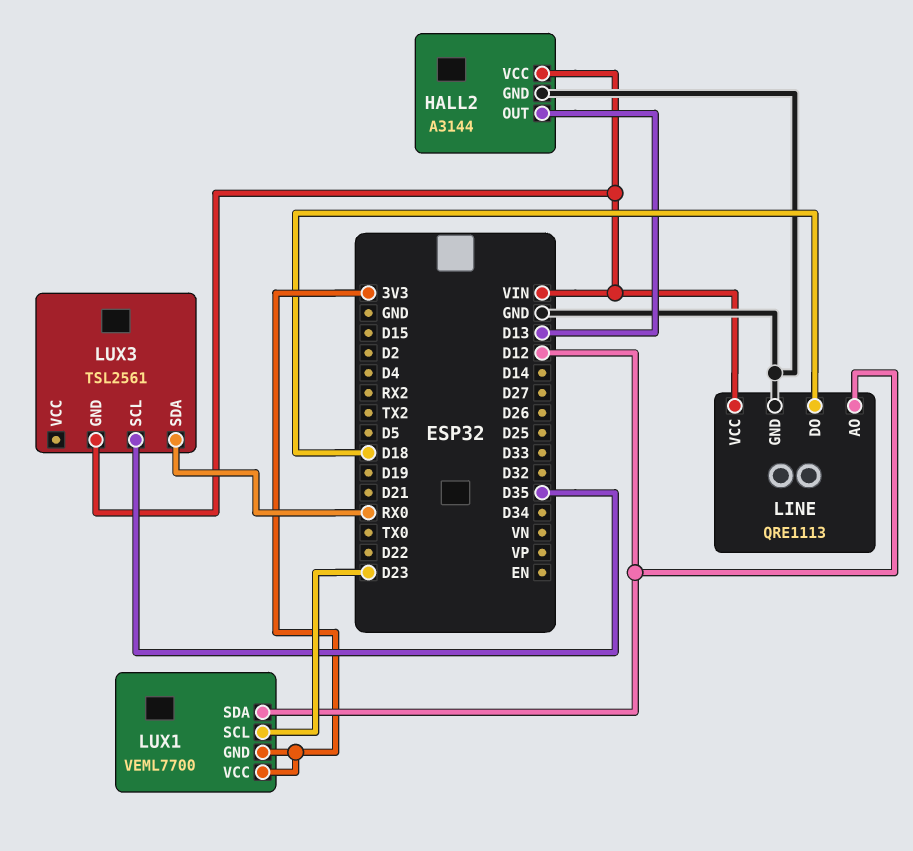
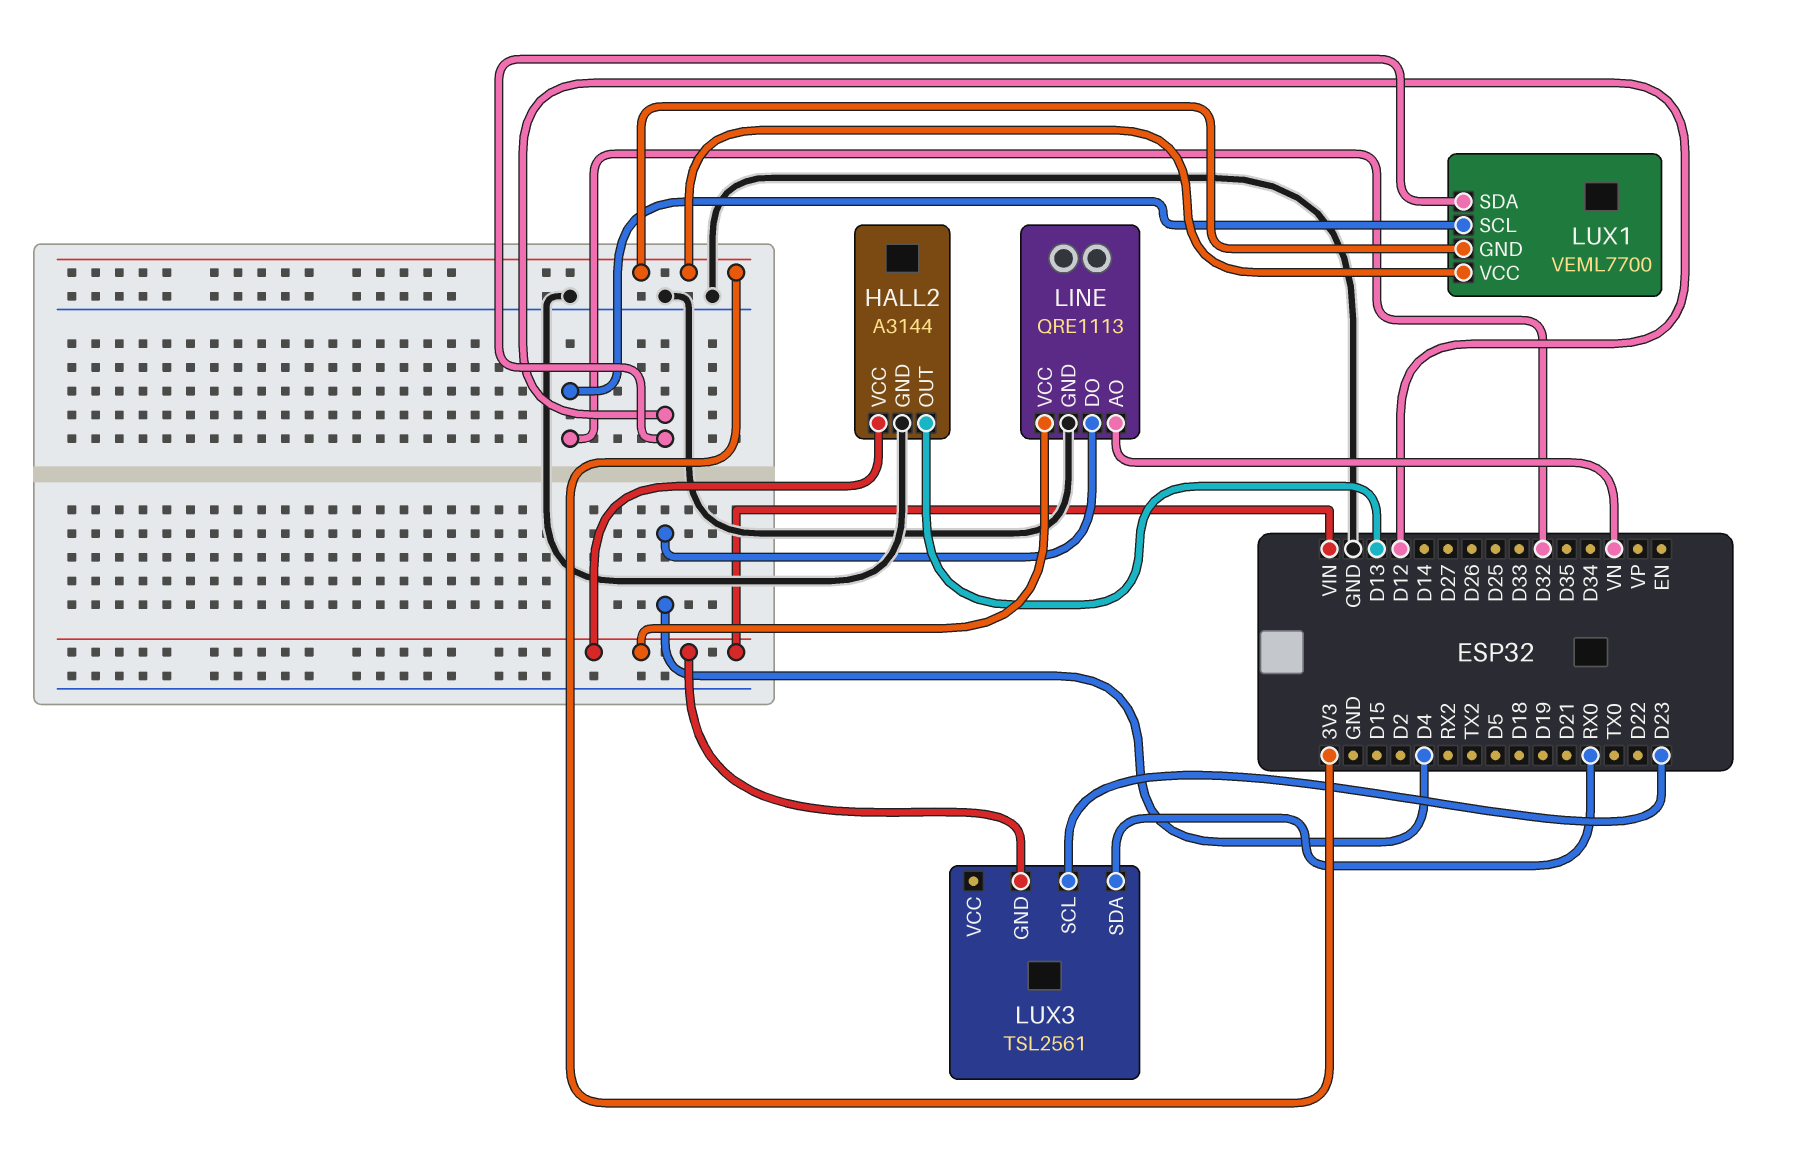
LINE pin AO: D12 -> VN
LINE pin DO: D18 -> D4
LUX1 pin SCL: D23 -> D32
LUX3 pin SCL: D35 -> D23

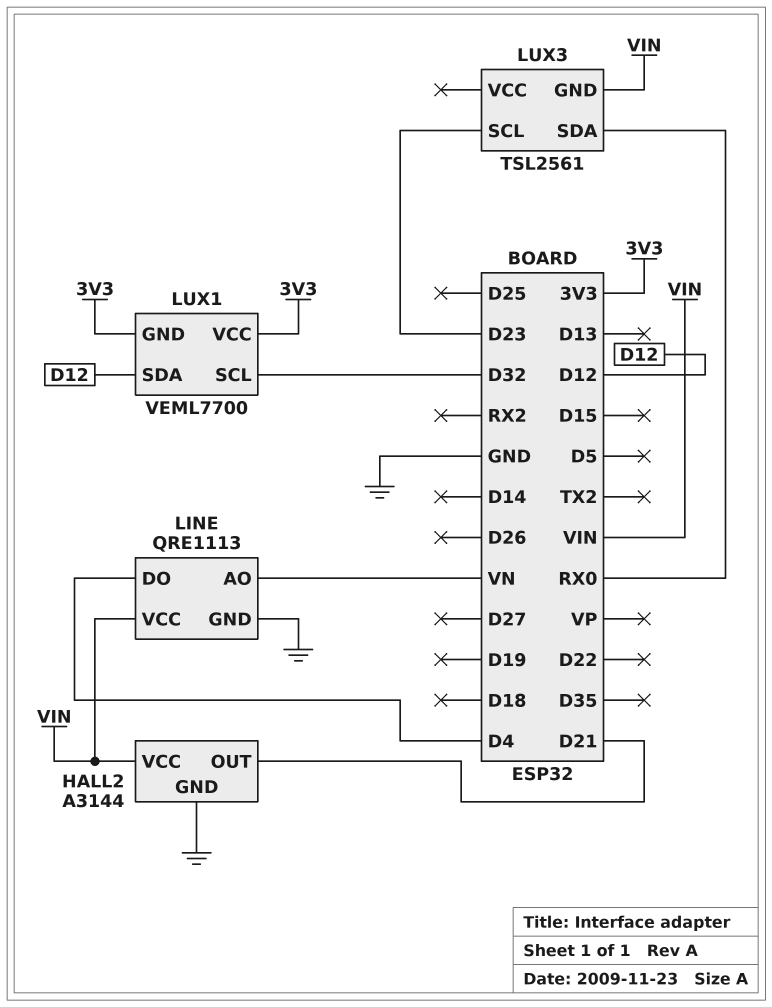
HALL2 pin OUT: D13 -> D21

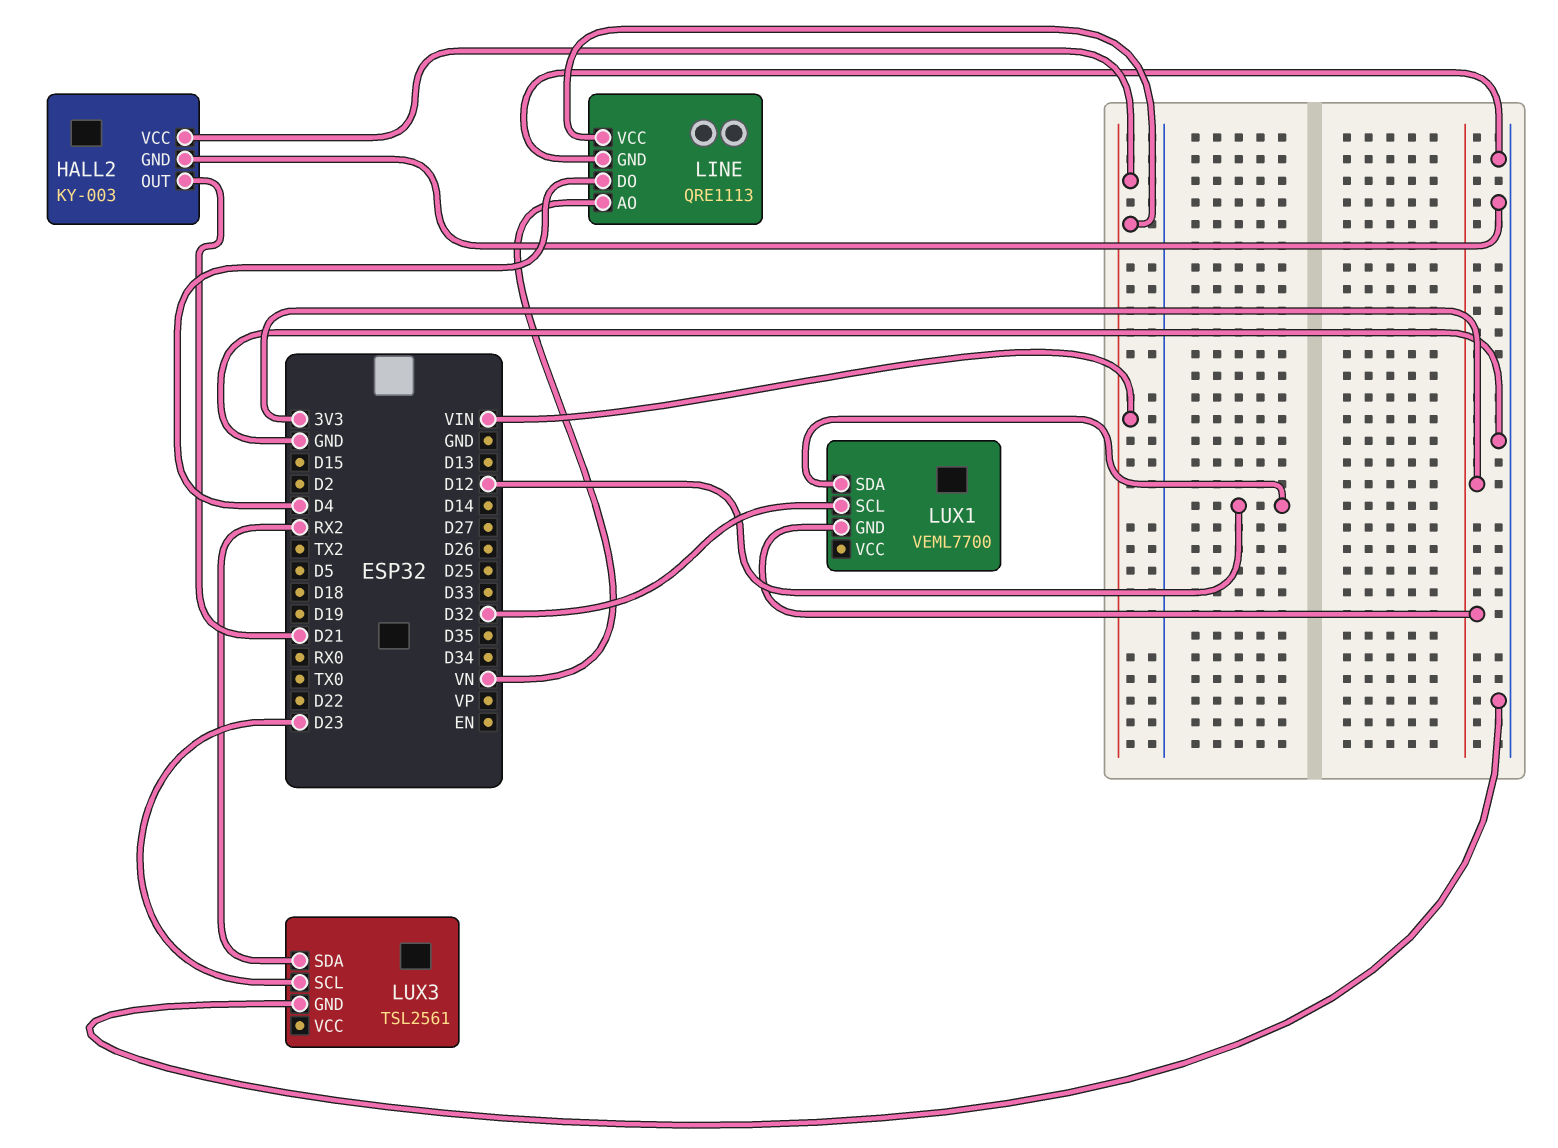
HALL2: A3144 -> KY-003
LUX1 pin VCC: 3V3 -> none
LUX3 pin GND: VIN -> GND
LUX3 pin SDA: RX0 -> RX2

